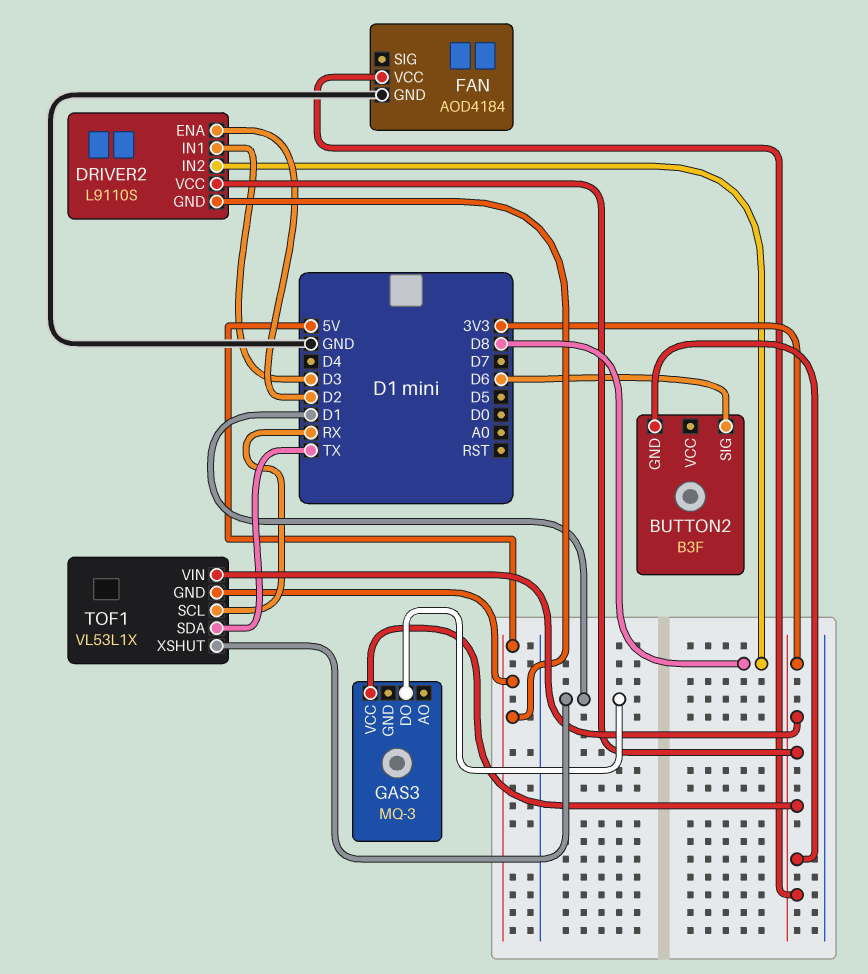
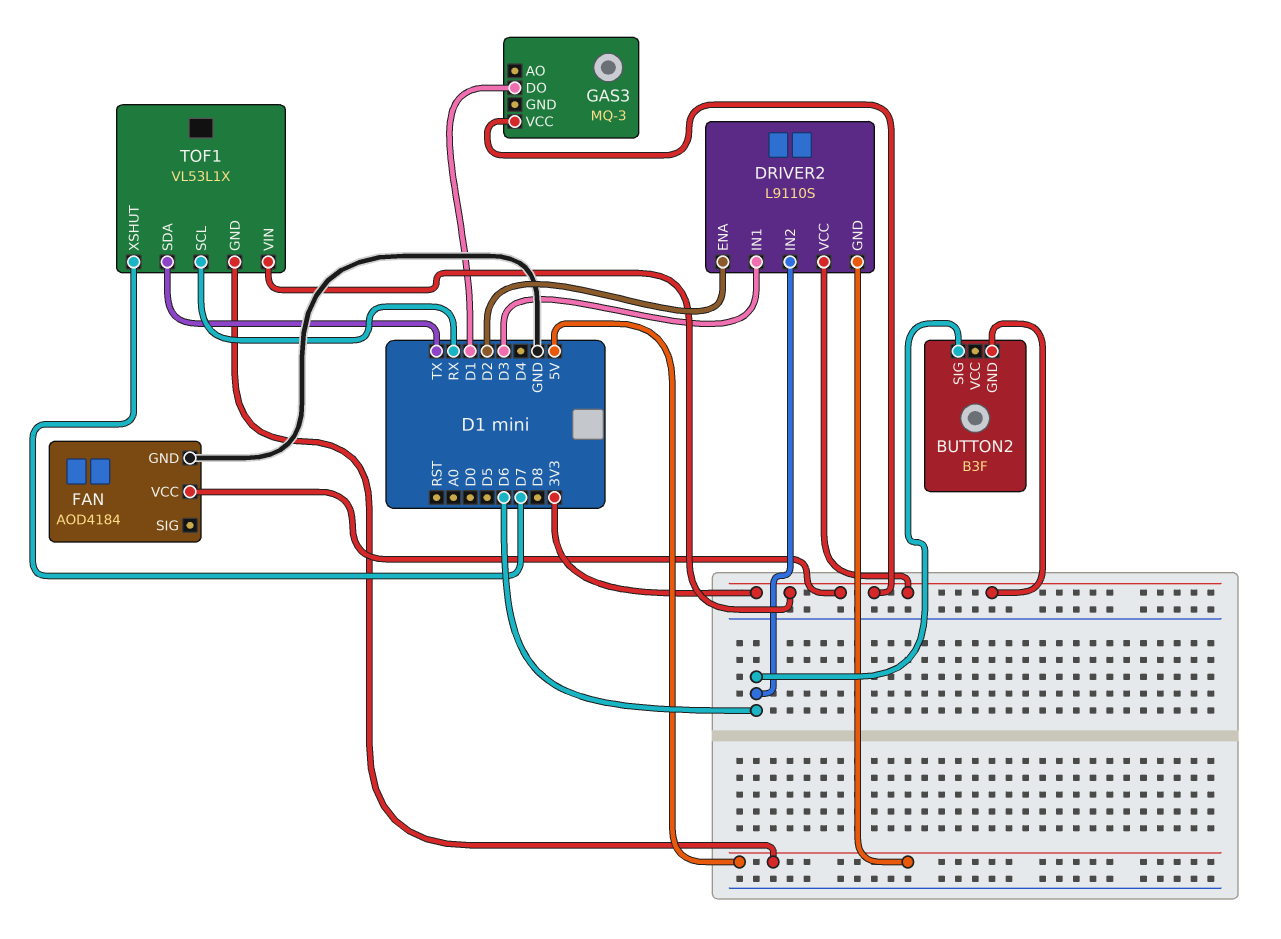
DRIVER2 pin IN2: D8 -> D6
TOF1 pin XSHUT: D1 -> D7

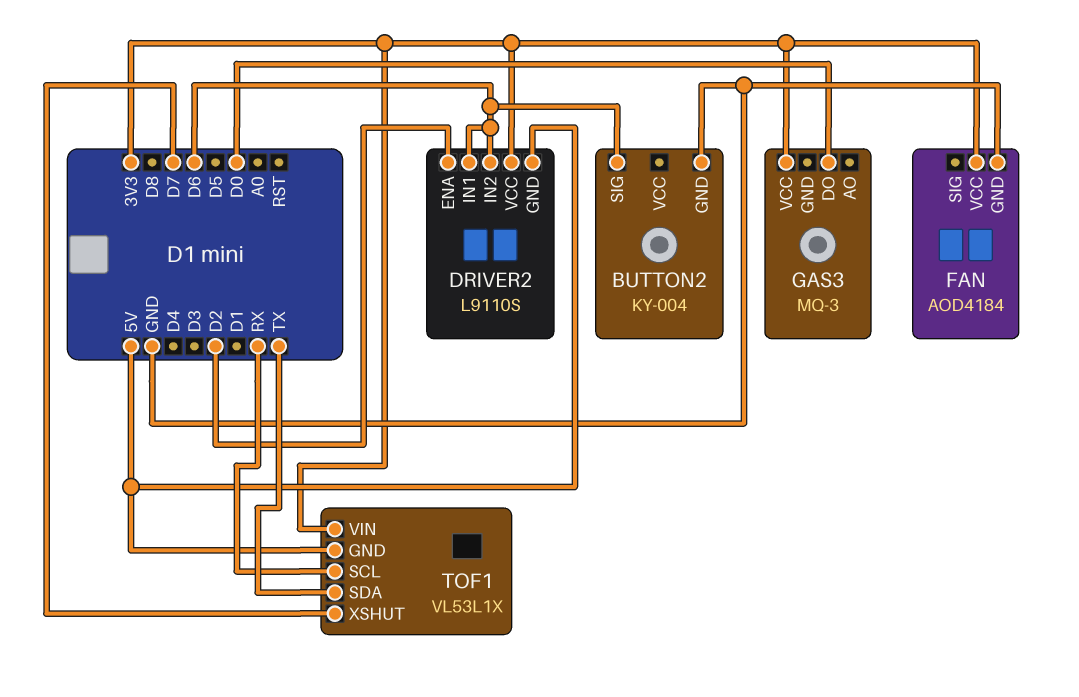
BUTTON2: B3F -> KY-004
BUTTON2 pin GND: 3V3 -> GND
DRIVER2 pin IN1: D3 -> D6
GAS3 pin DO: D1 -> D0

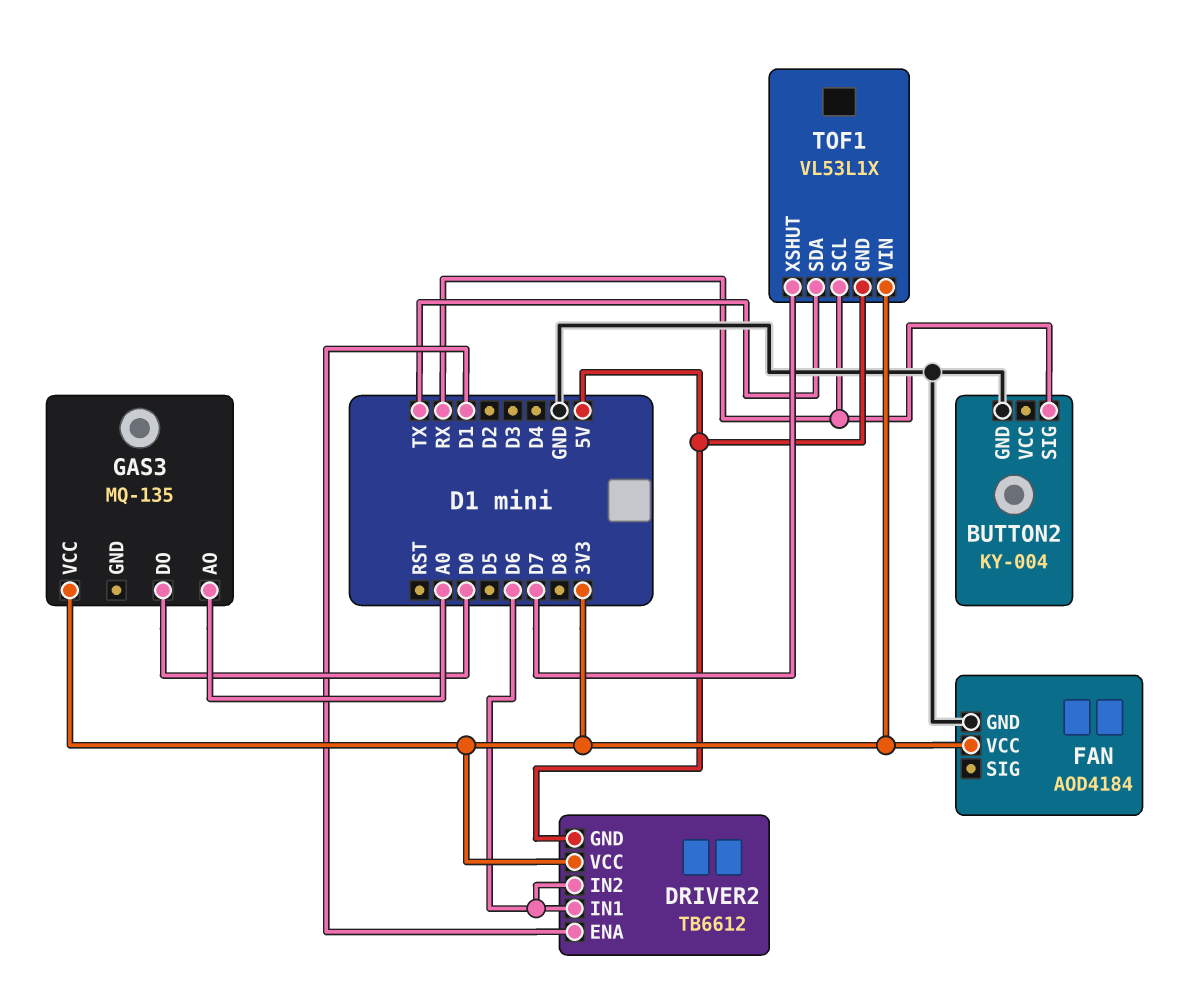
BUTTON2 pin SIG: D6 -> RX
DRIVER2: L9110S -> TB6612
DRIVER2 pin ENA: D2 -> D1
GAS3: MQ-3 -> MQ-135
GAS3 pin AO: none -> A0

